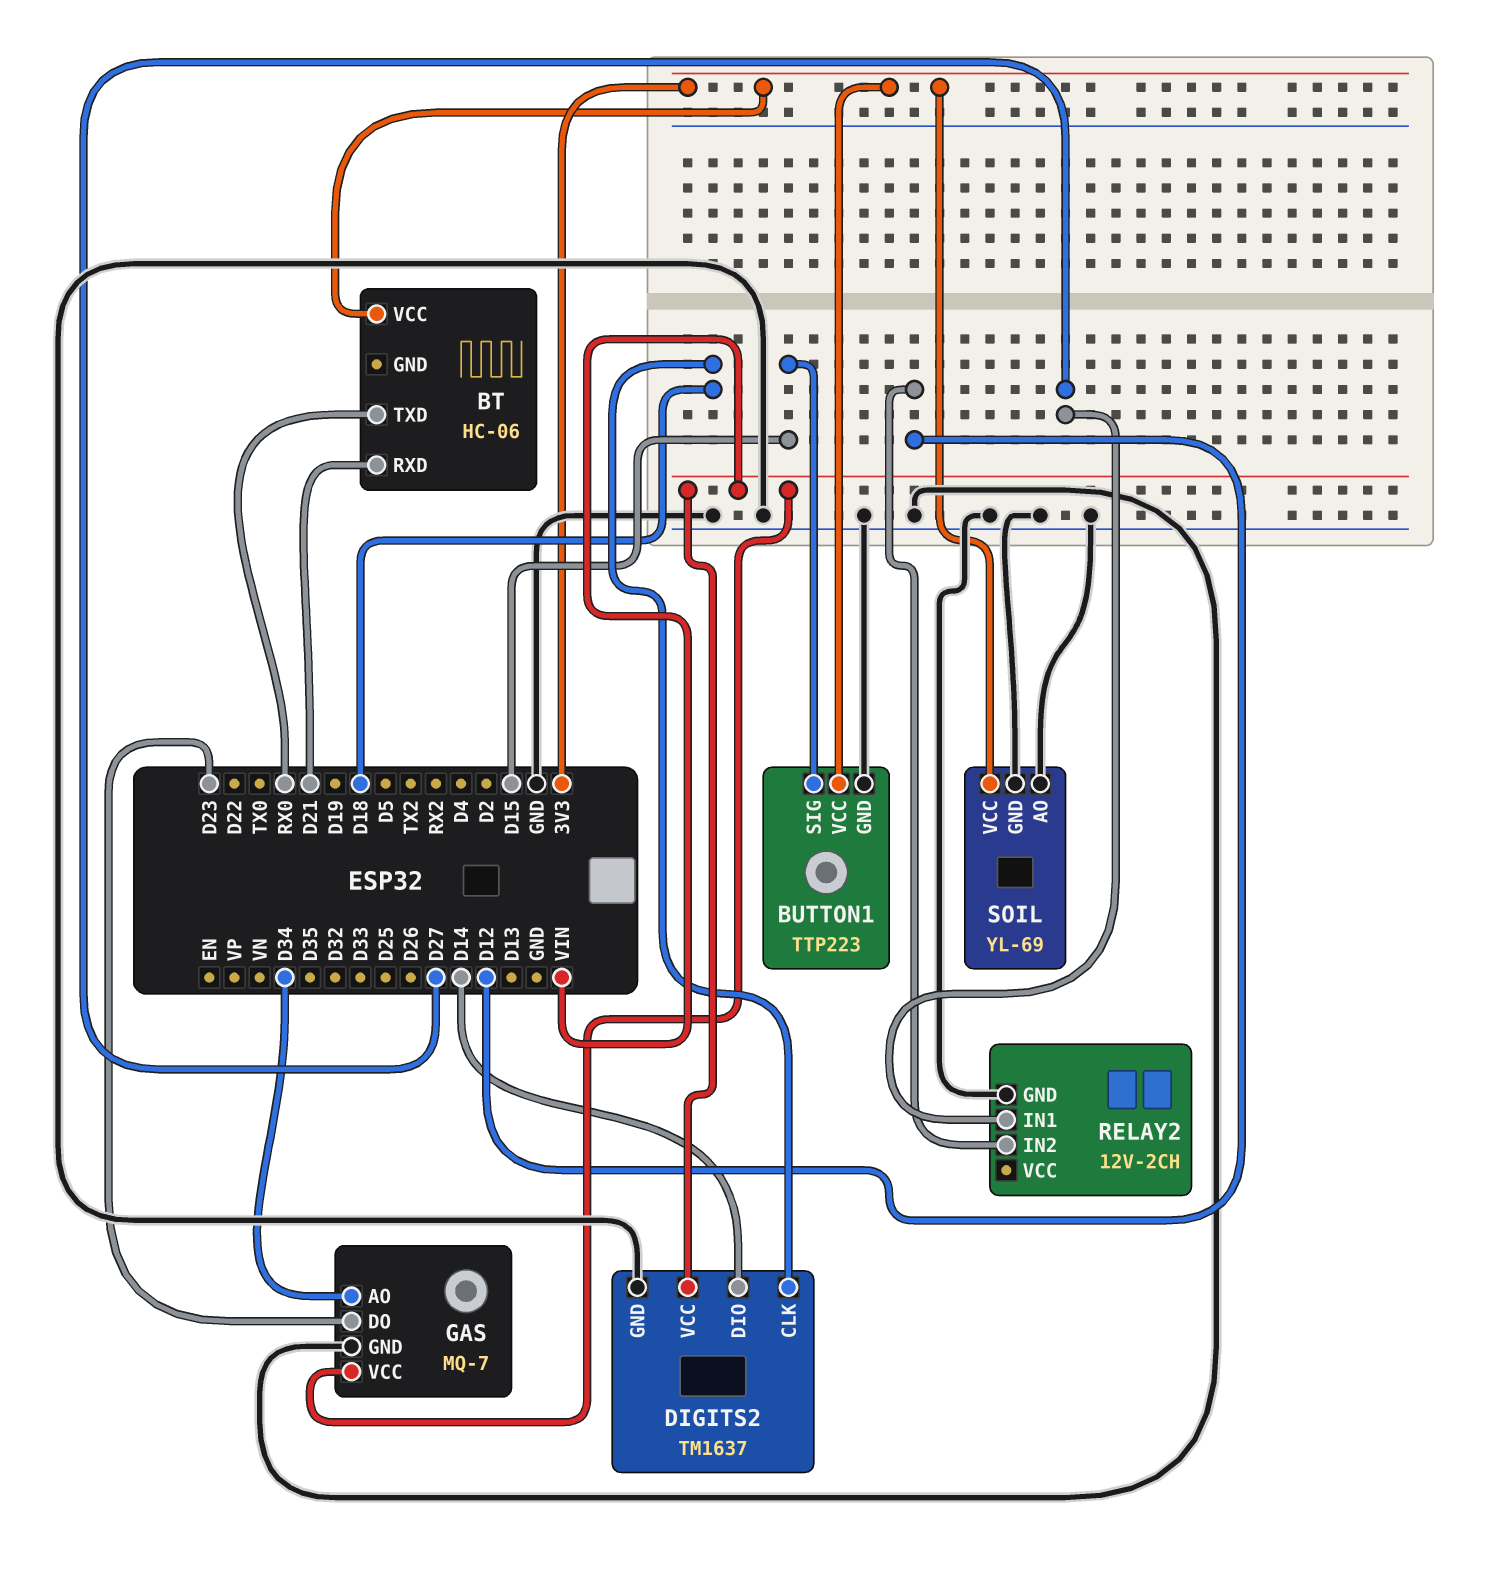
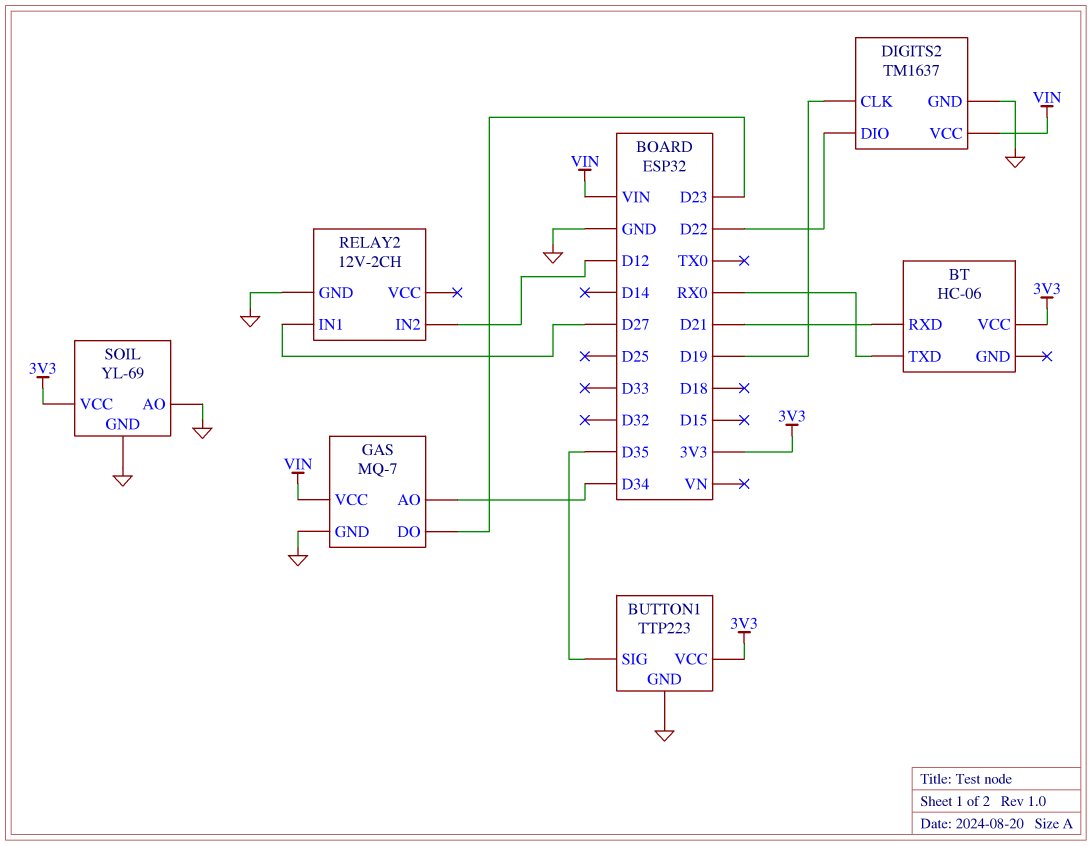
BUTTON1 pin SIG: D15 -> D35
DIGITS2 pin CLK: D18 -> D19
DIGITS2 pin DIO: D14 -> D22

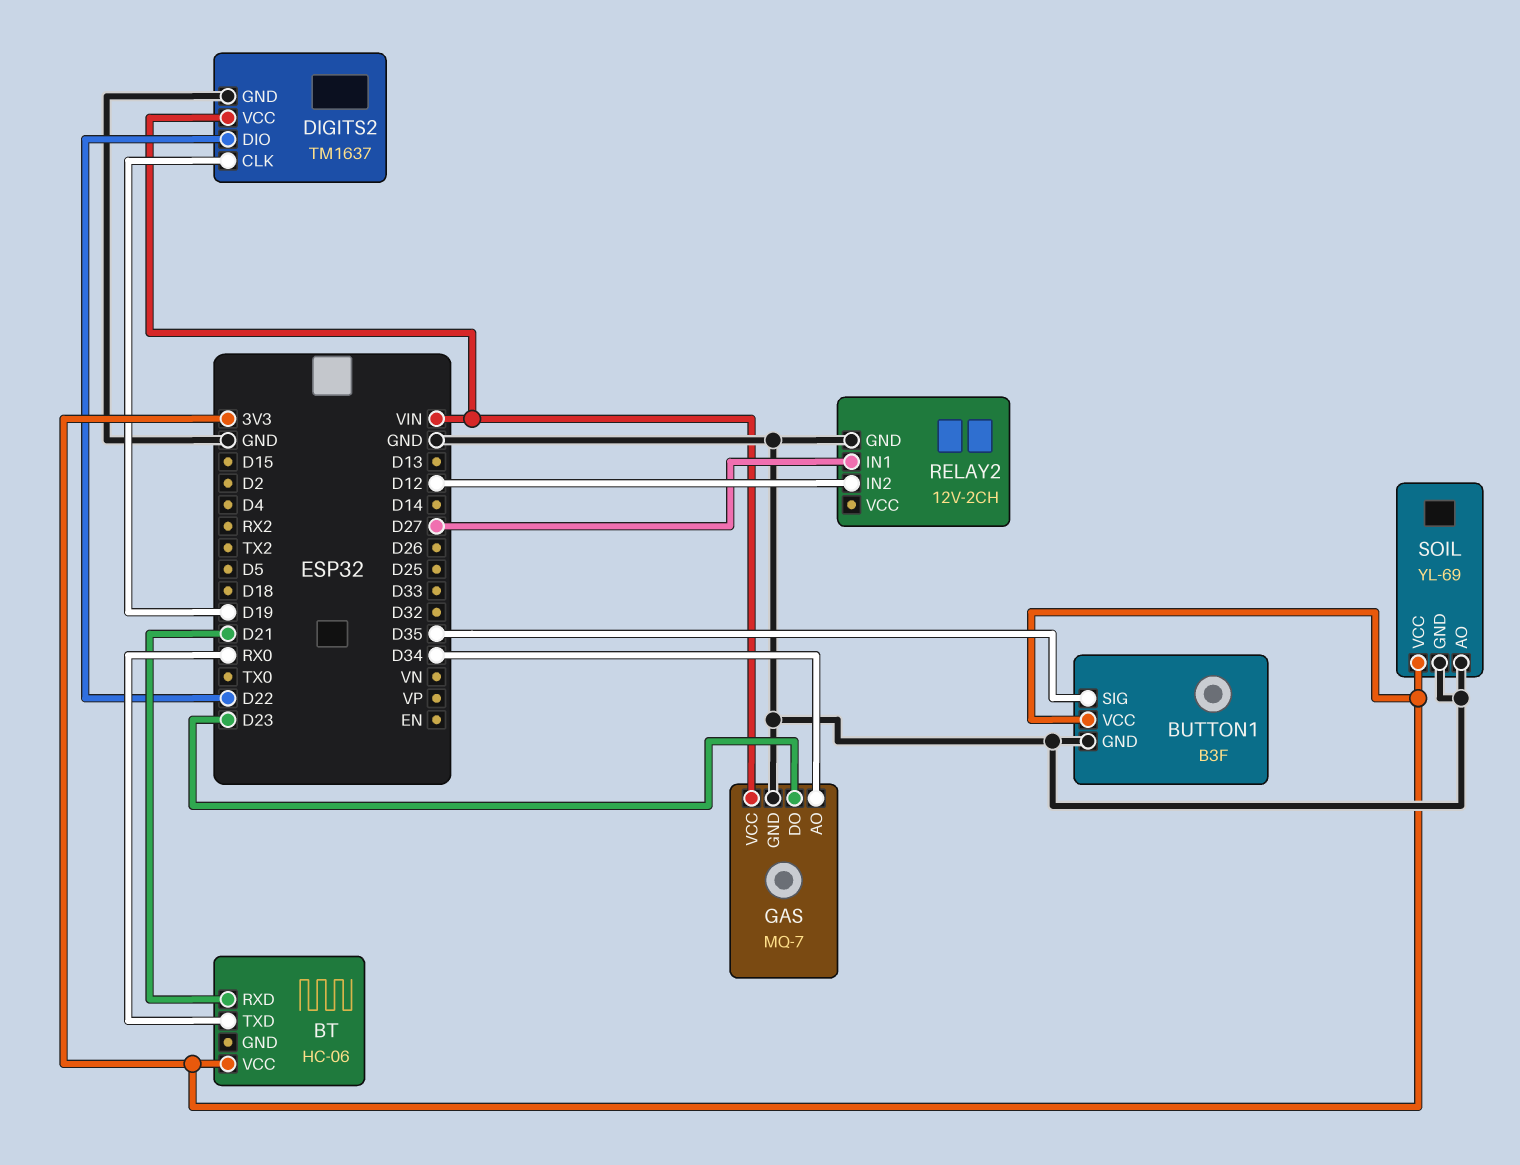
BUTTON1: TTP223 -> B3F

